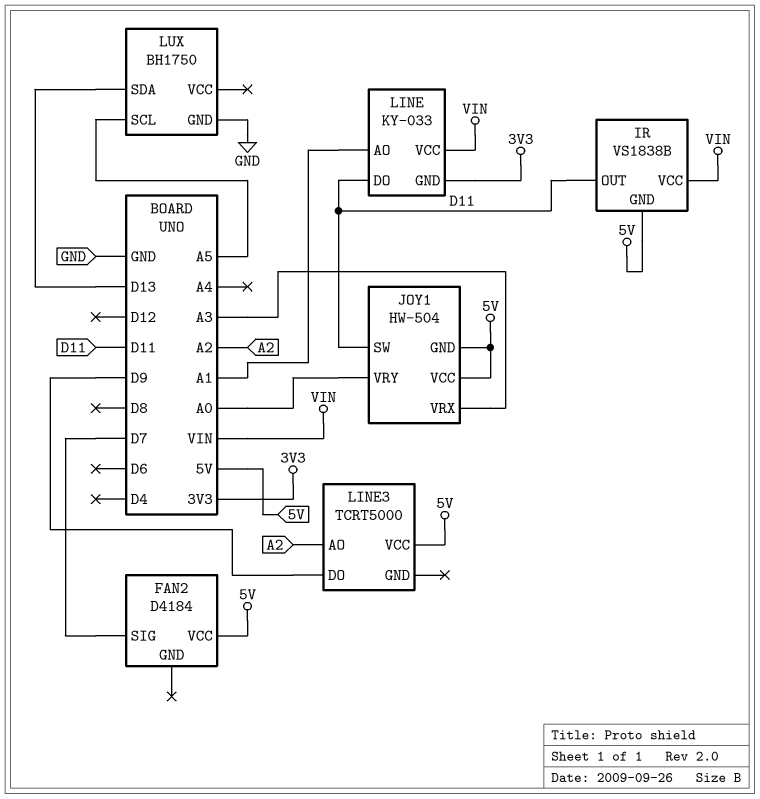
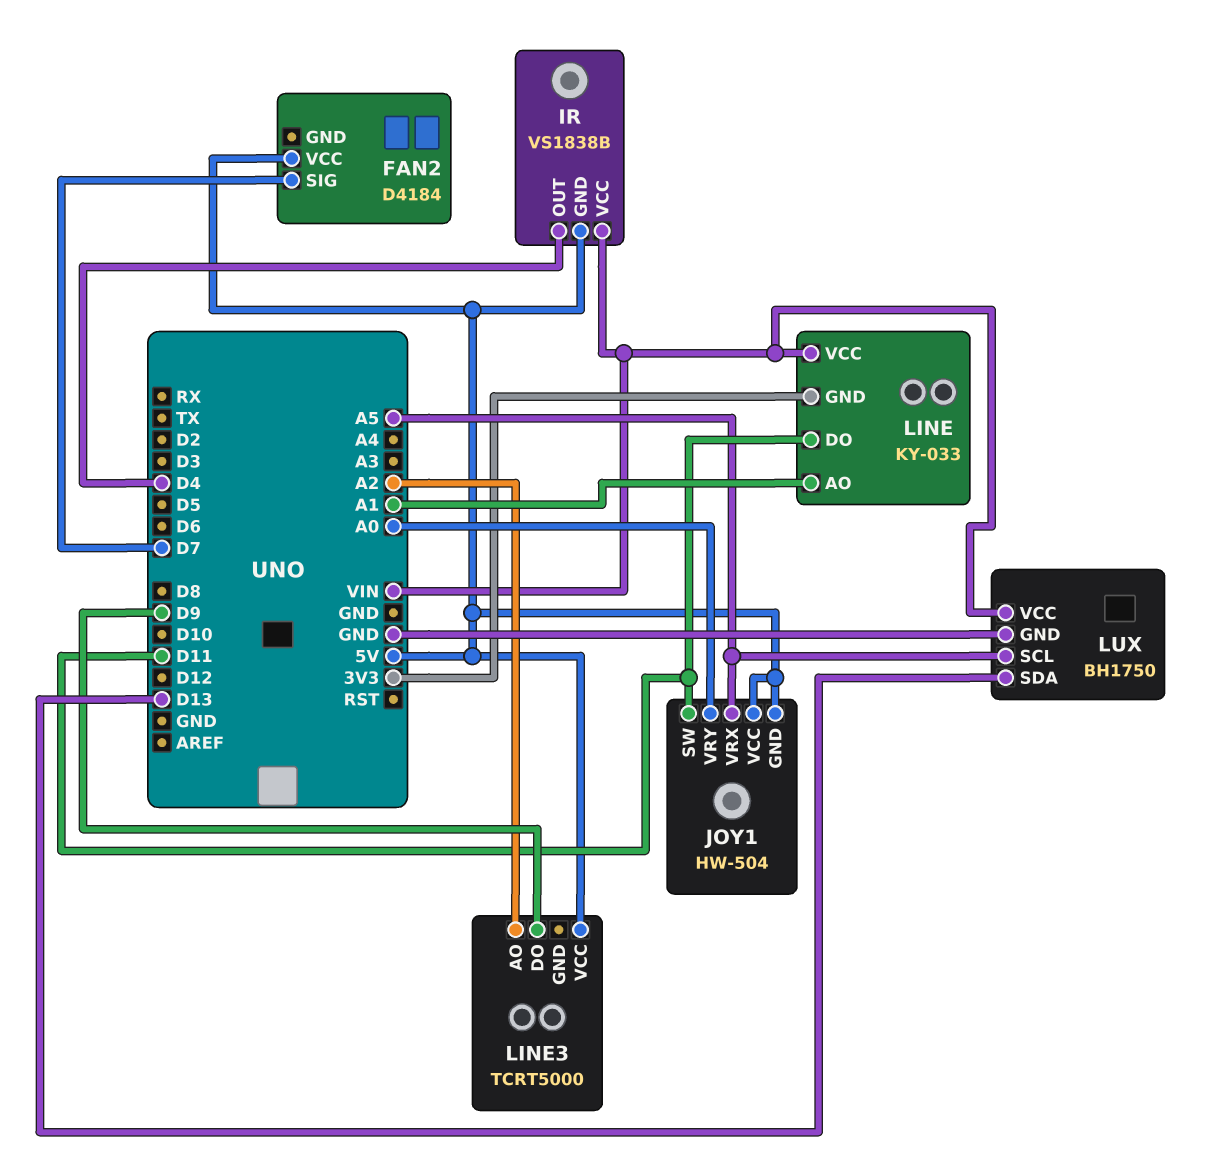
IR pin OUT: D11 -> D4
JOY1 pin VRX: A3 -> A5
LUX pin VCC: none -> VIN

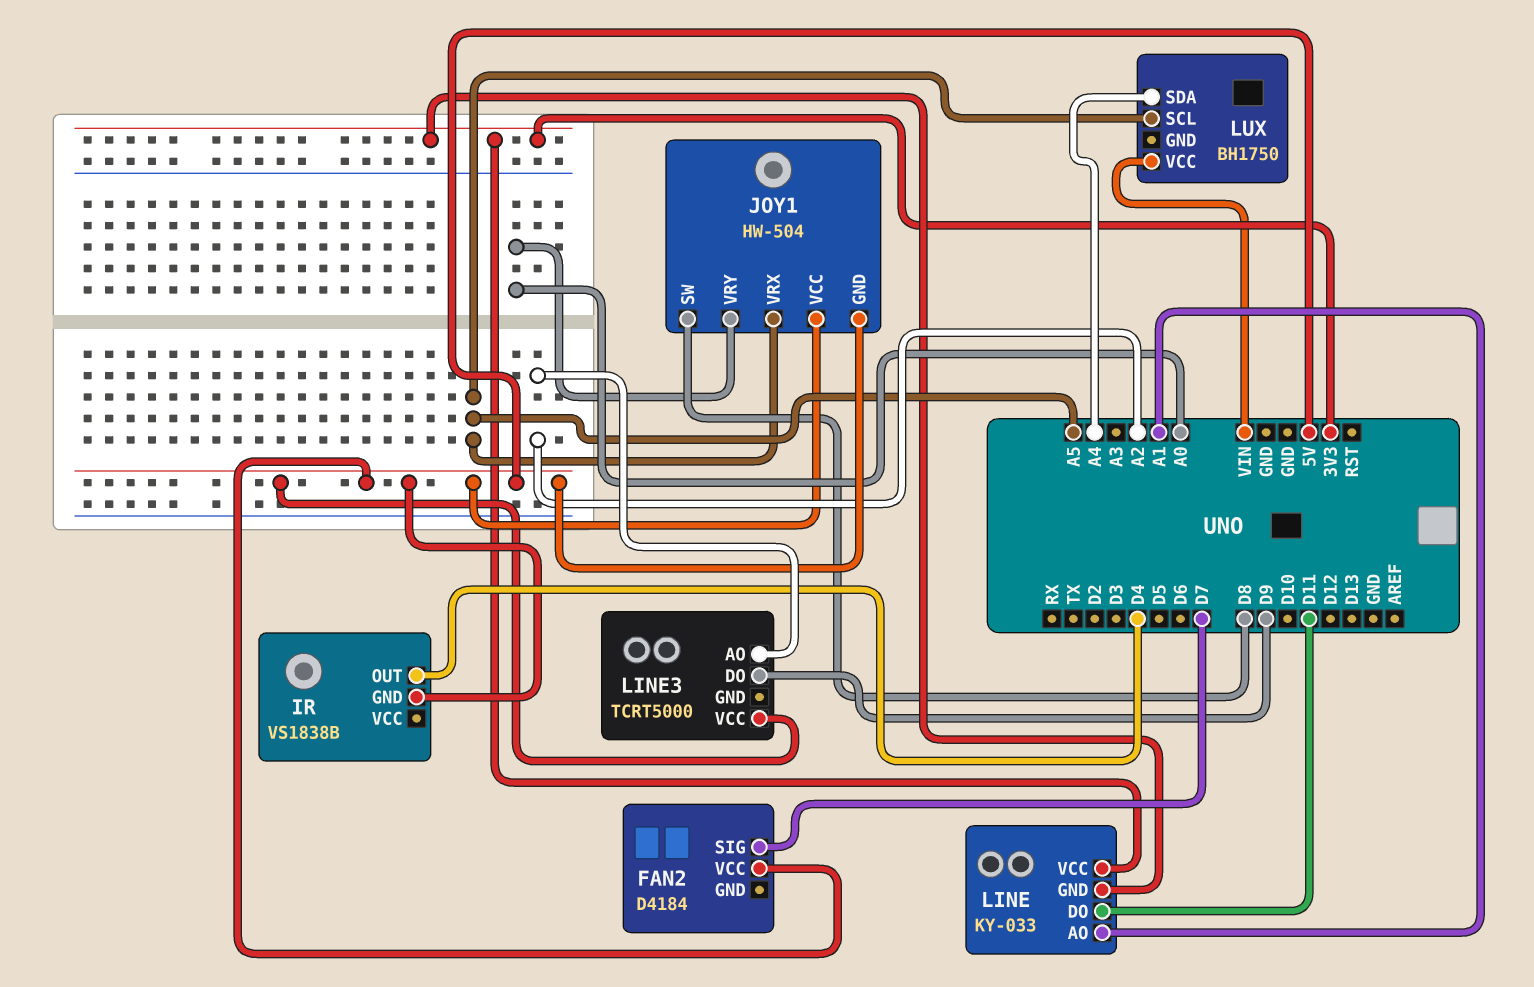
IR pin VCC: VIN -> none
JOY1 pin SW: D11 -> D8
LINE pin VCC: VIN -> 3V3
LUX pin GND: GND -> none
LUX pin SDA: D13 -> A4

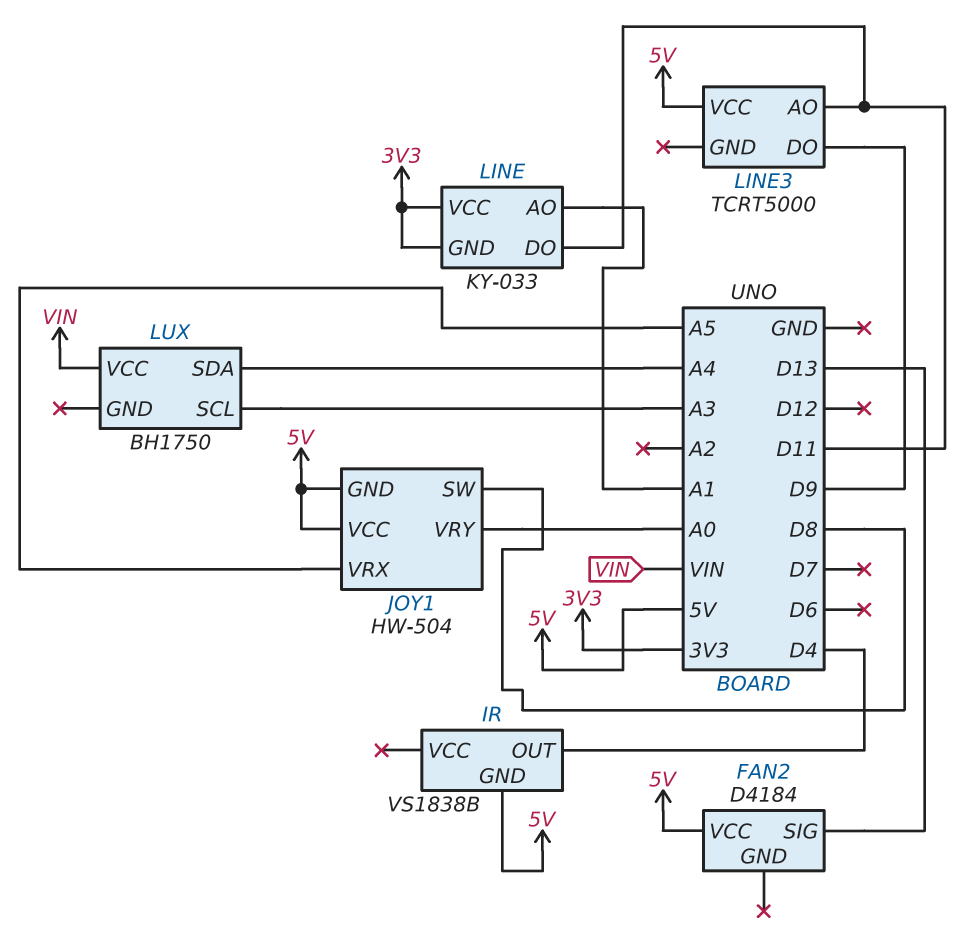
FAN2 pin SIG: D7 -> D13
LINE3 pin AO: A2 -> D11
LUX pin SCL: A5 -> A3

